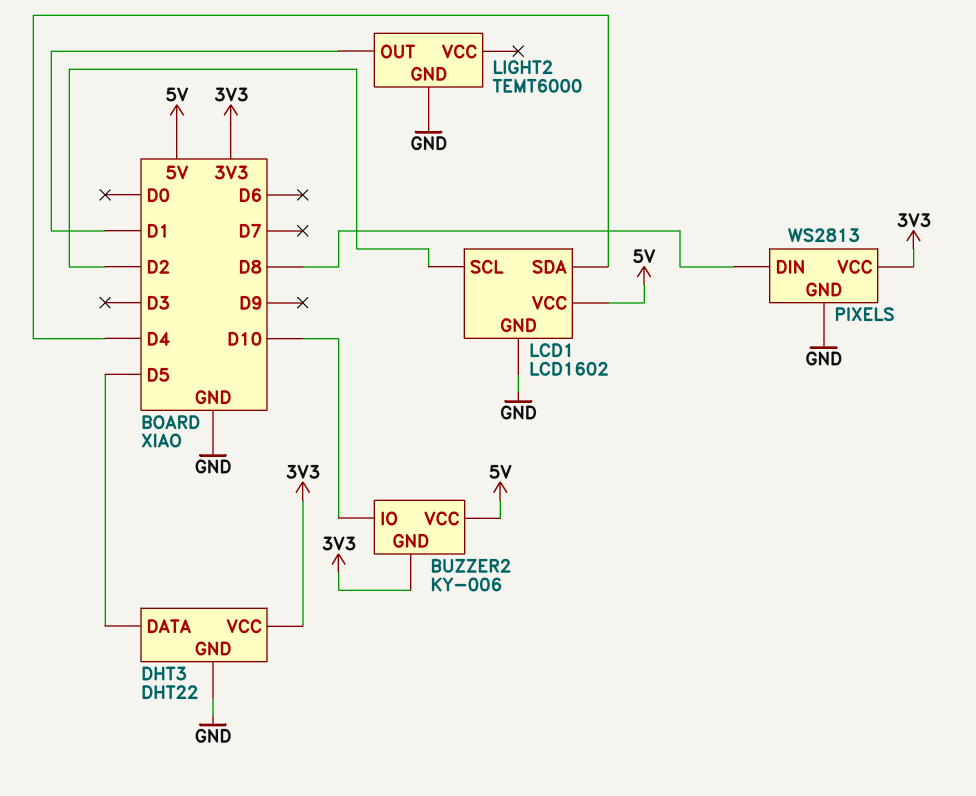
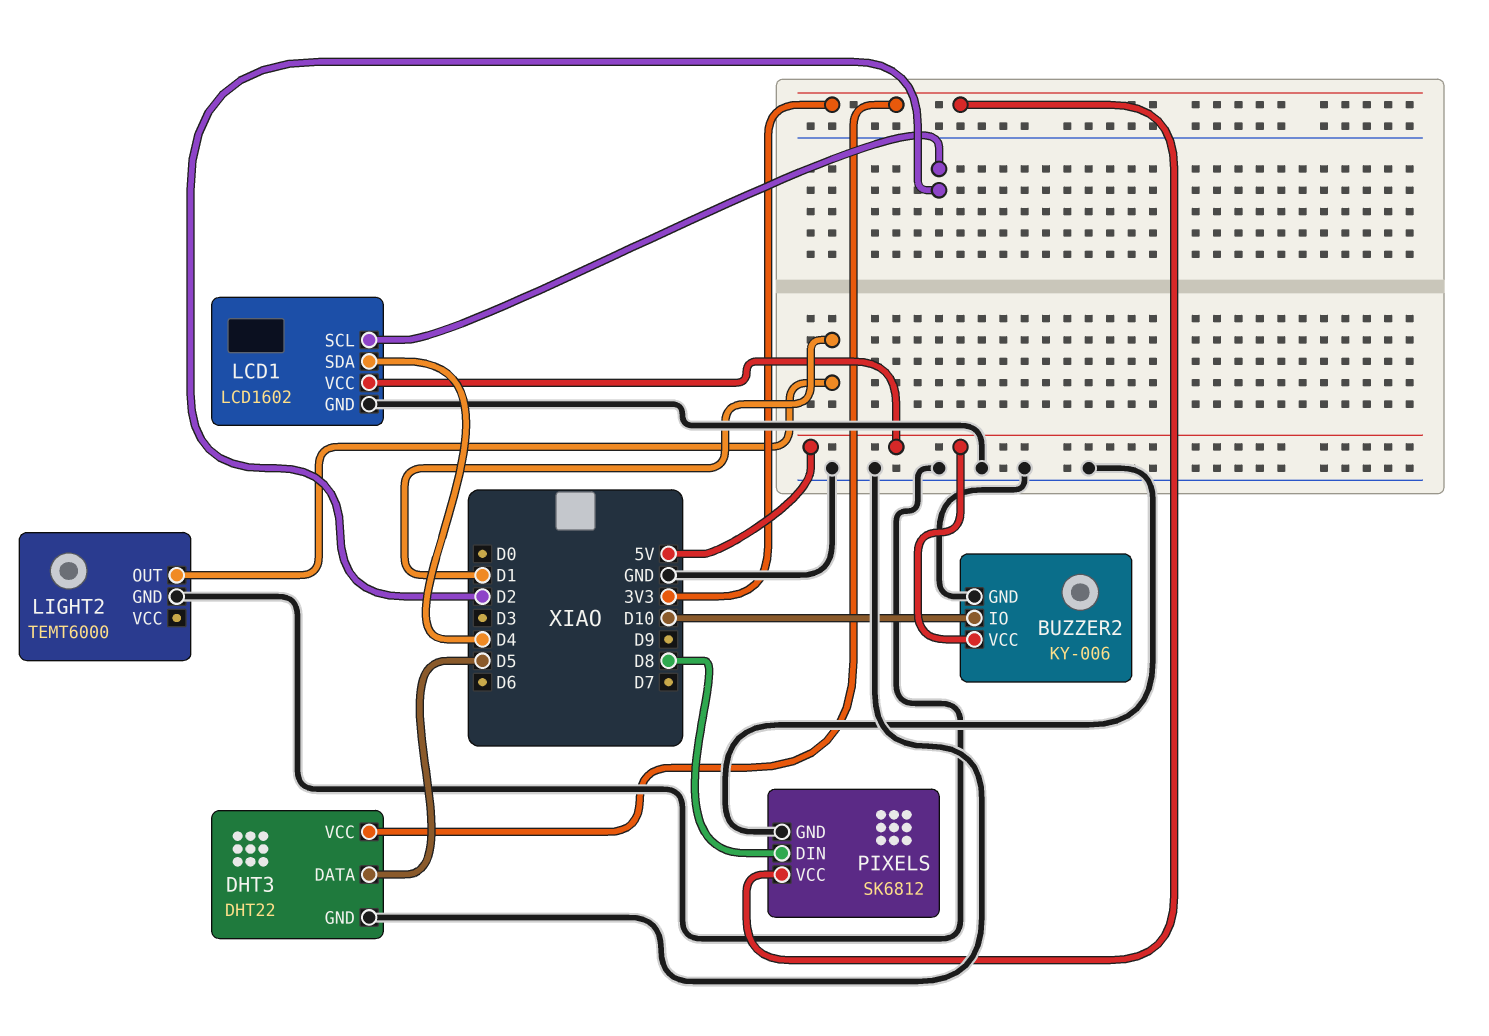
BUZZER2 pin GND: 3V3 -> GND
PIXELS: WS2813 -> SK6812

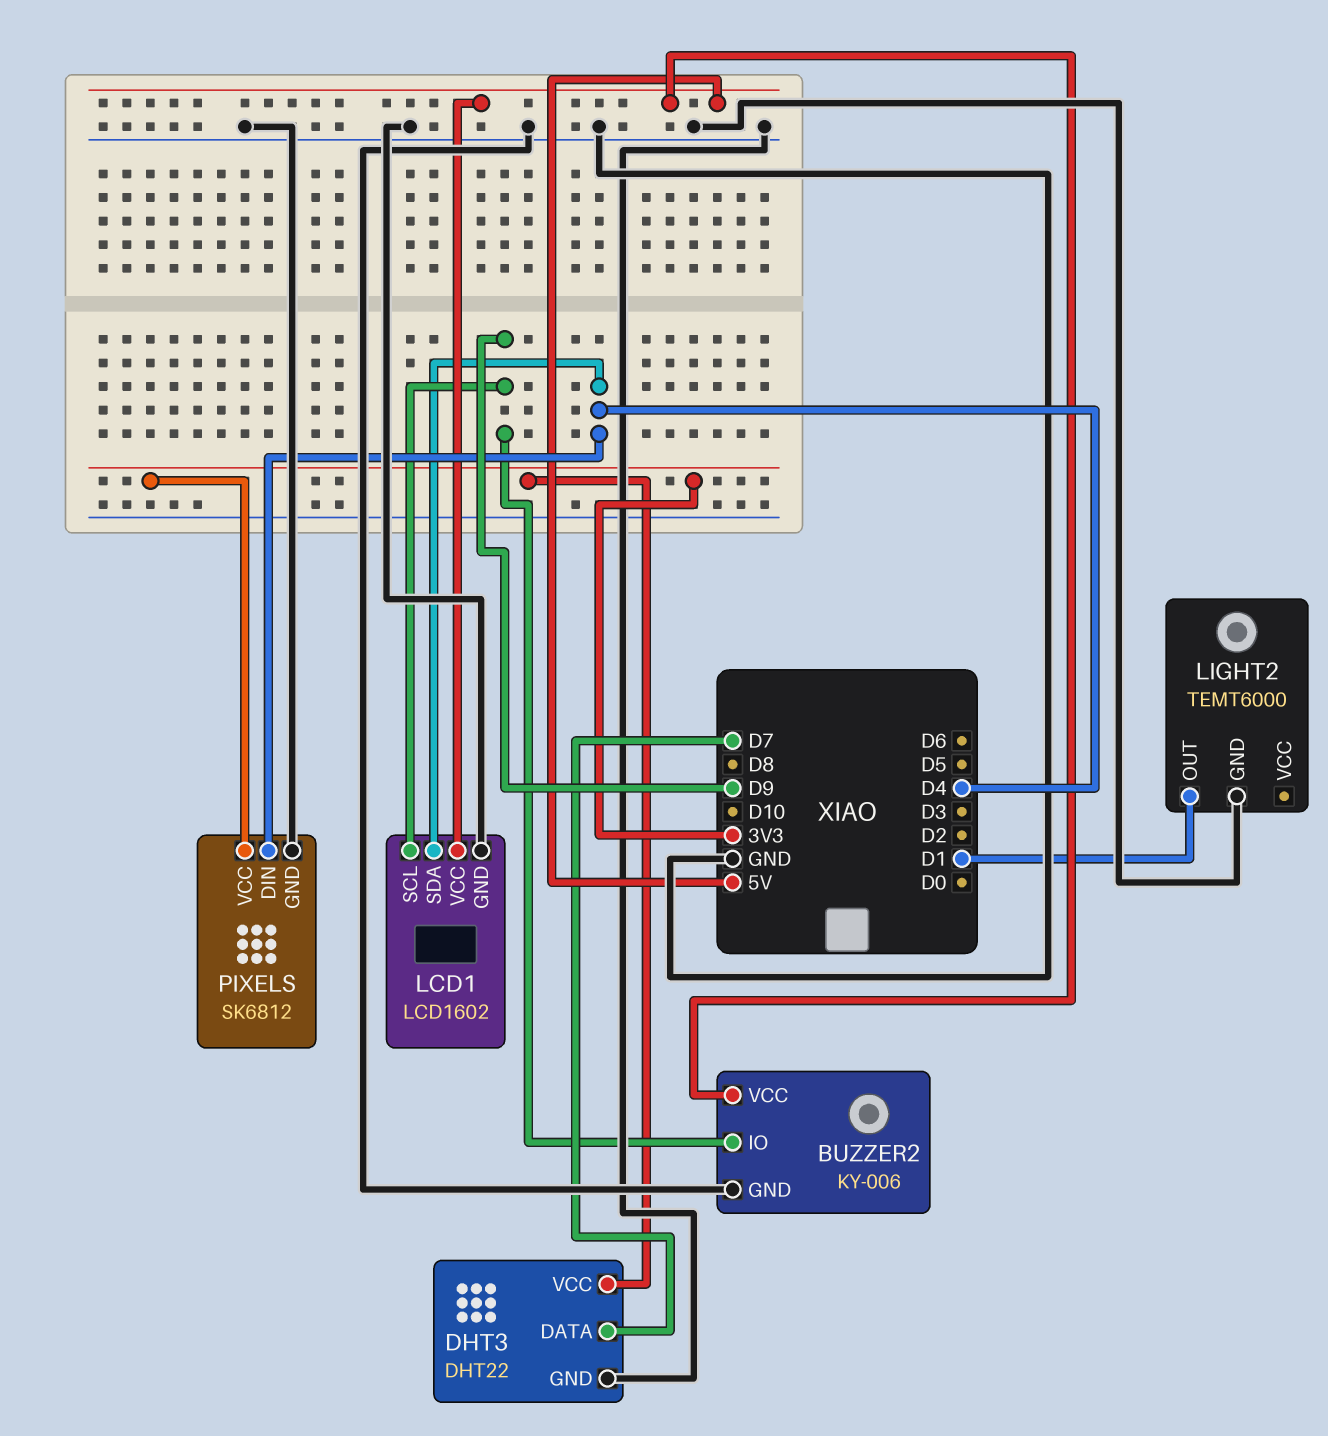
BUZZER2 pin IO: D10 -> D9
DHT3 pin DATA: D5 -> D7
LCD1 pin SCL: D2 -> D9
PIXELS pin DIN: D8 -> D4

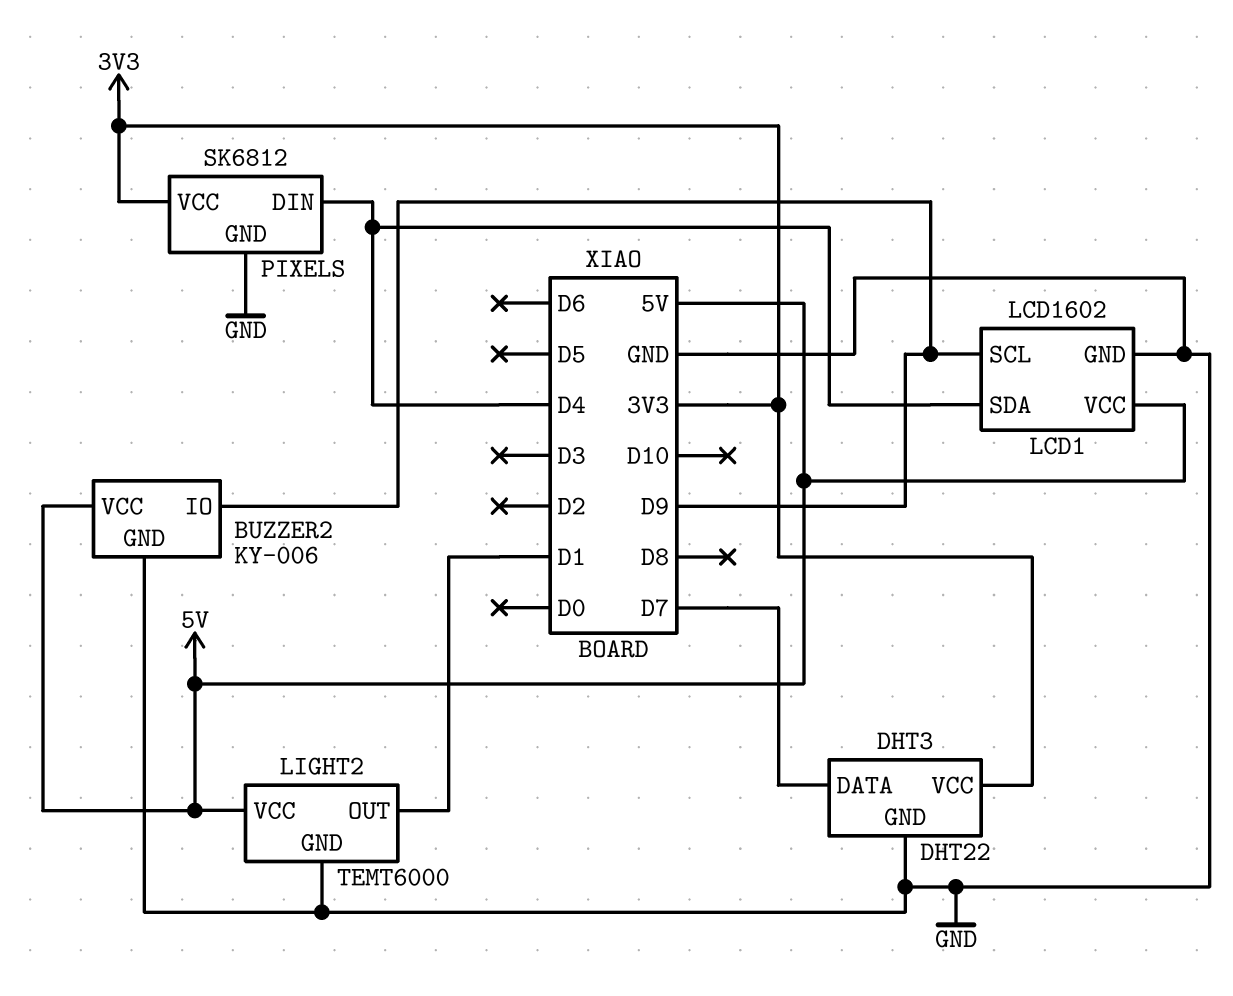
LIGHT2 pin VCC: none -> 5V

